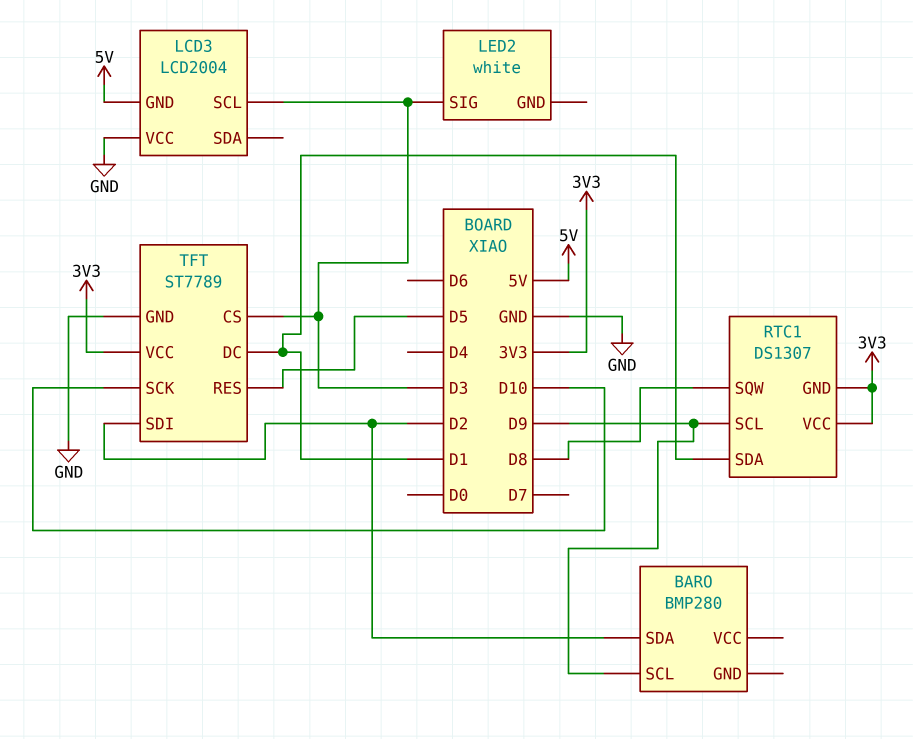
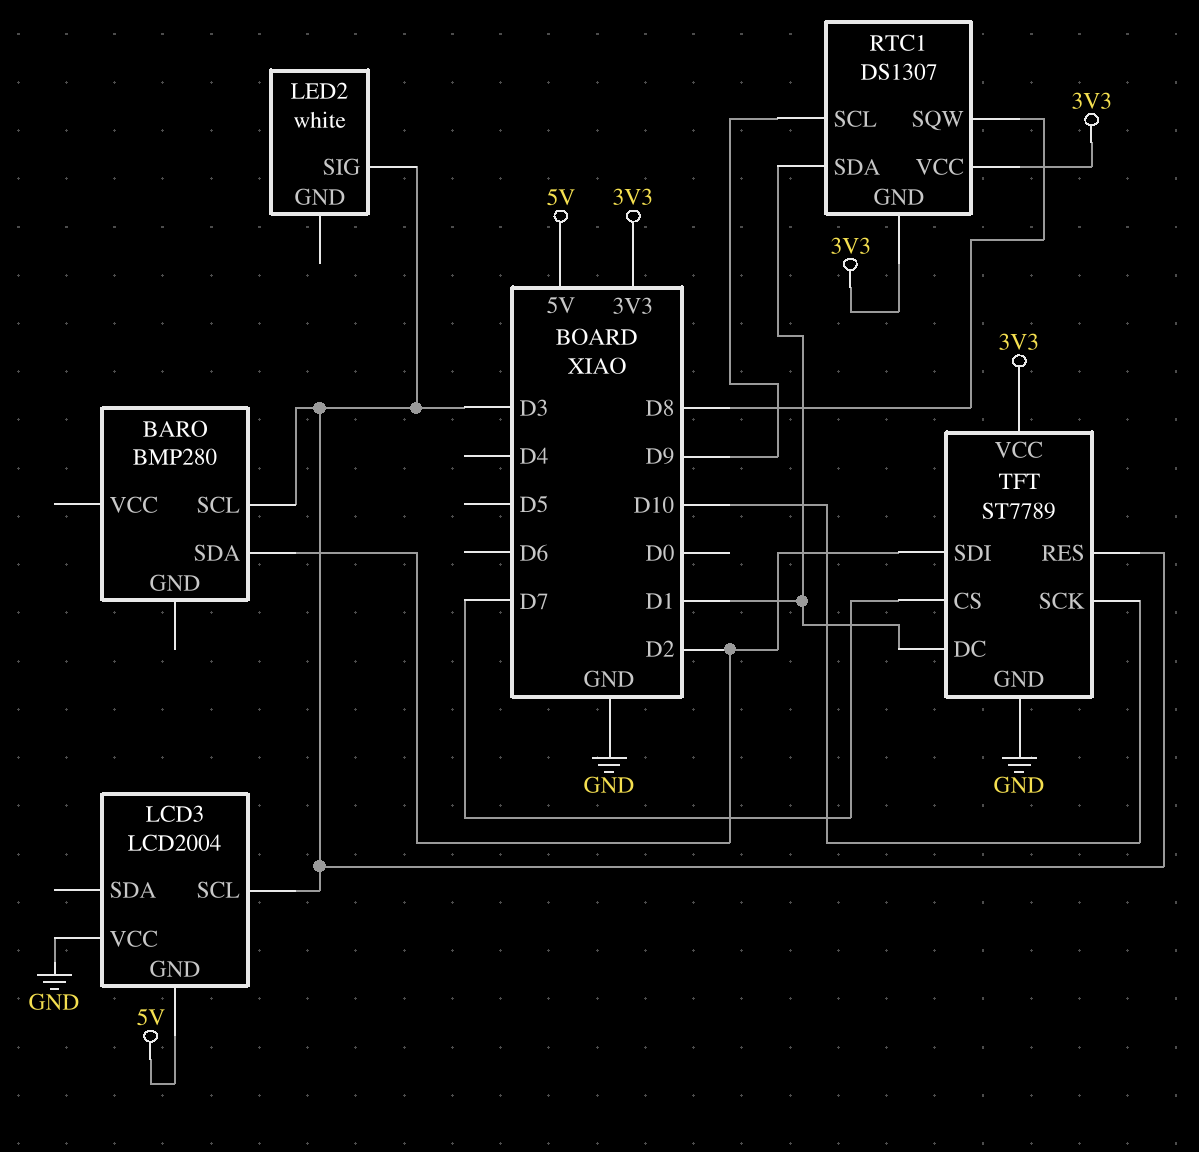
BARO pin SCL: D9 -> D3
TFT pin CS: D3 -> D7
TFT pin RES: D5 -> D3

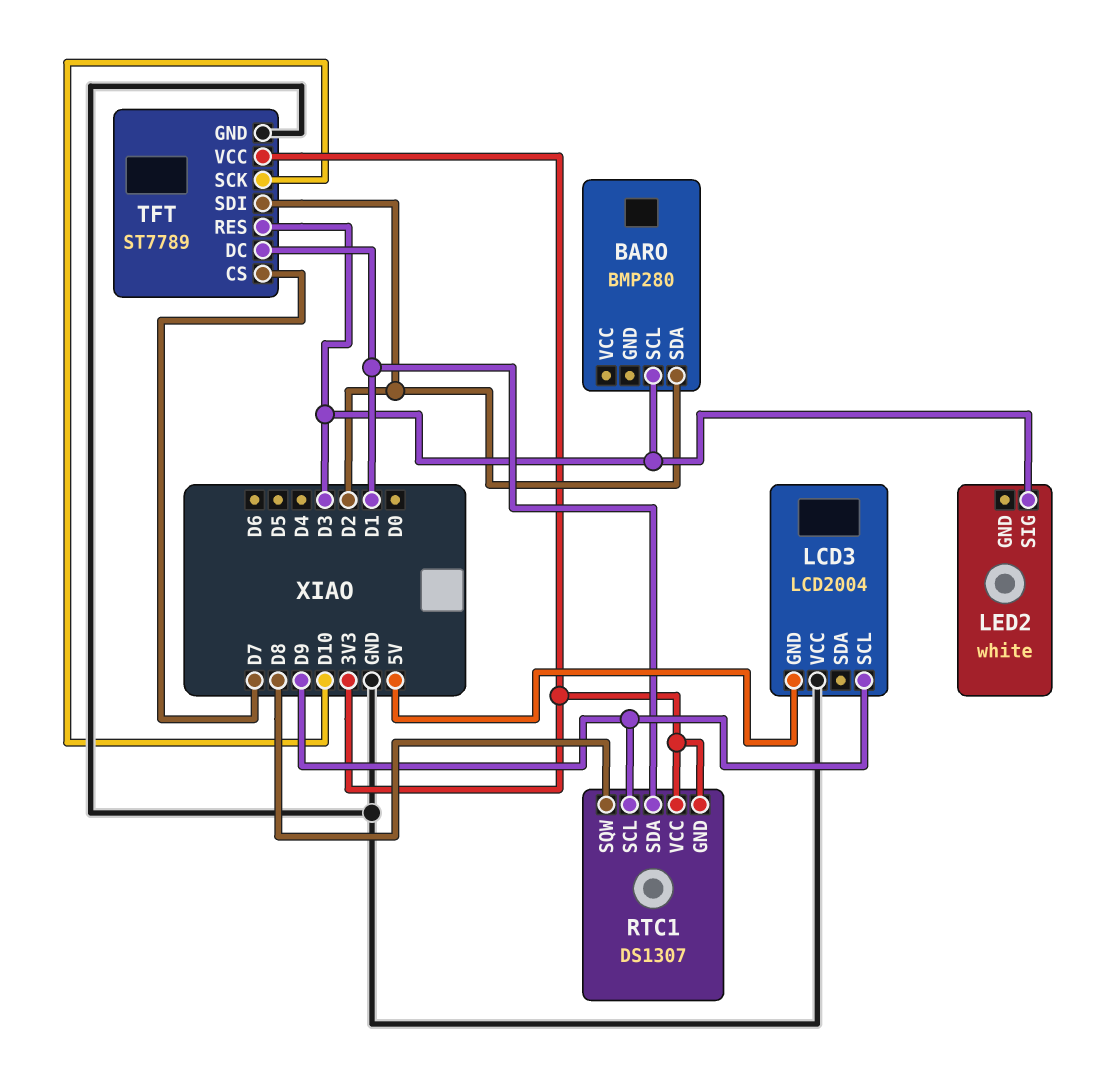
LCD3 pin SCL: D3 -> D9

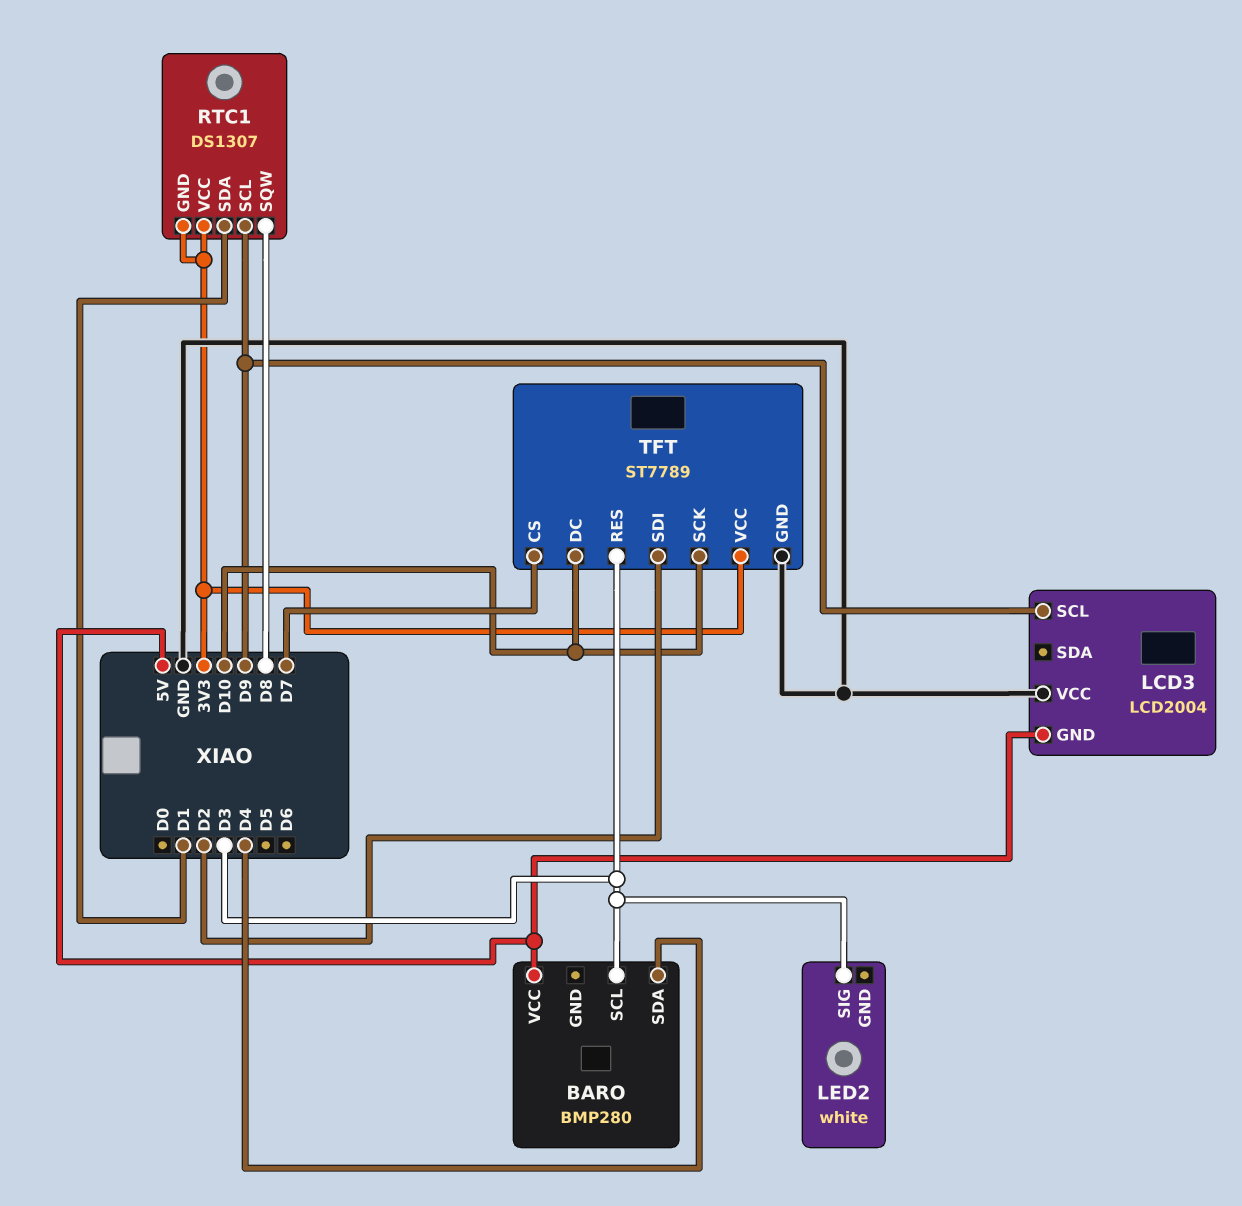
BARO pin SDA: D2 -> D4
BARO pin VCC: none -> 5V
TFT pin DC: D1 -> D10

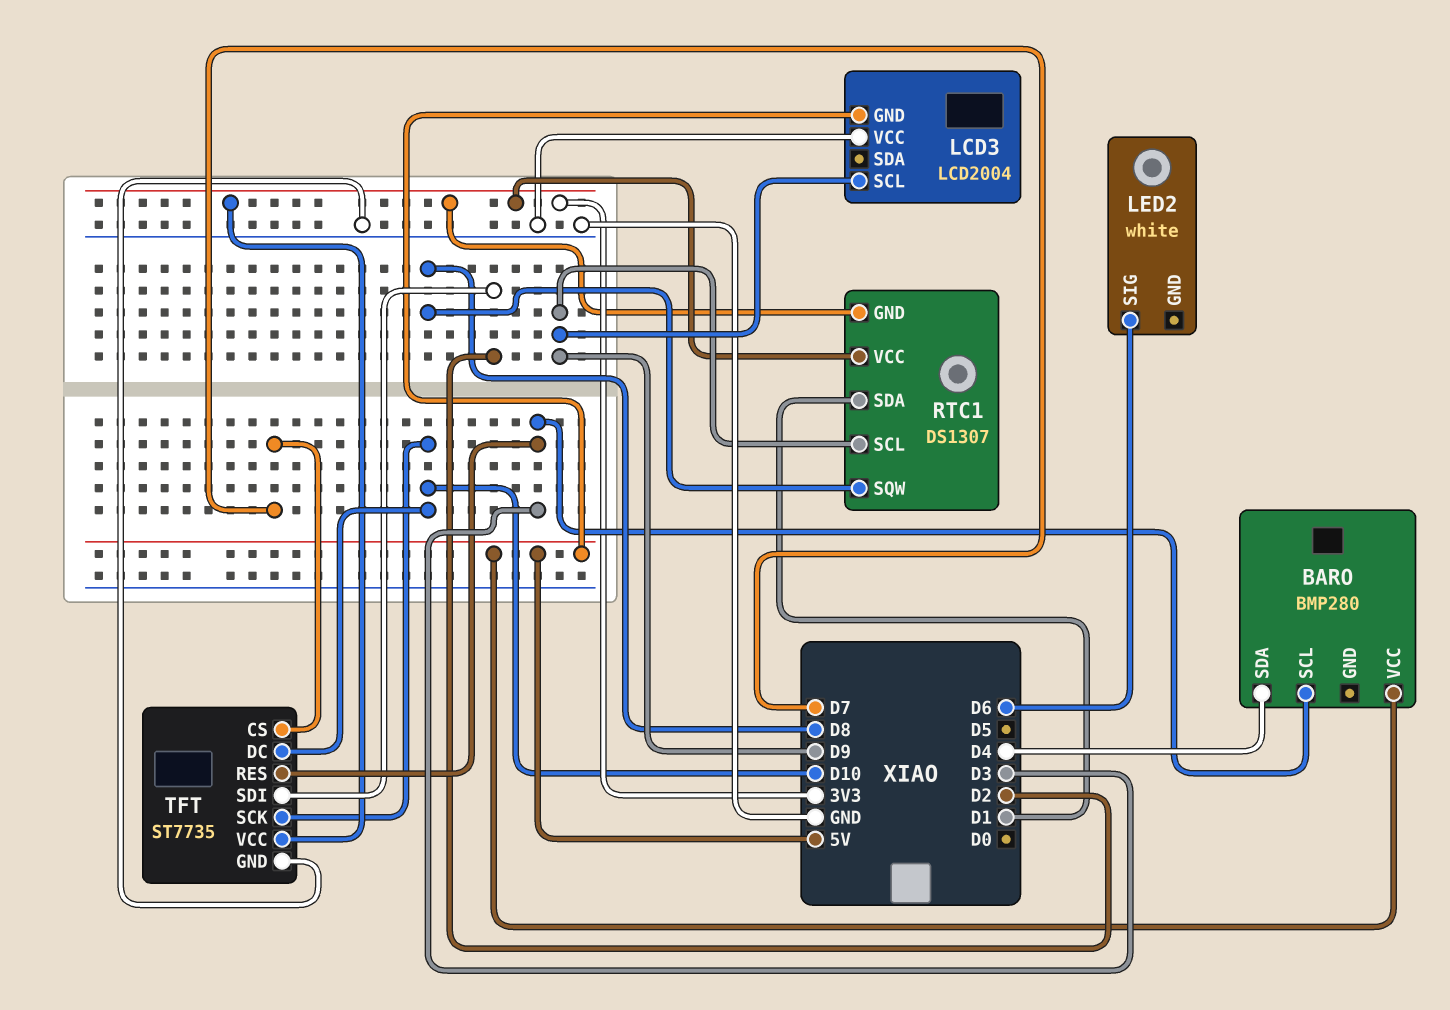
LED2 pin SIG: D3 -> D6
TFT: ST7789 -> ST7735

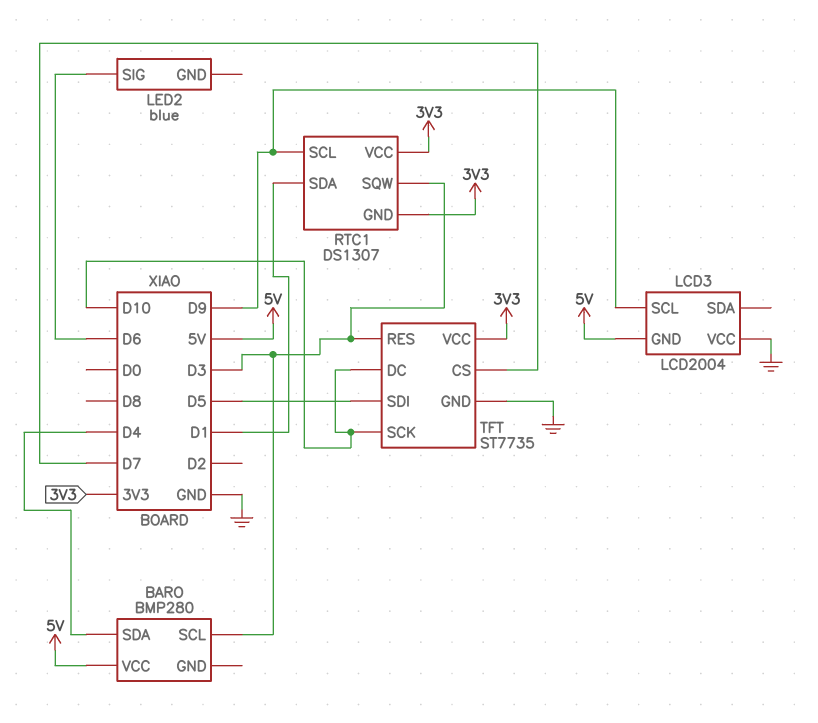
LED2: white -> blue
RTC1 pin SQW: D8 -> D3
TFT pin SDI: D2 -> D5

